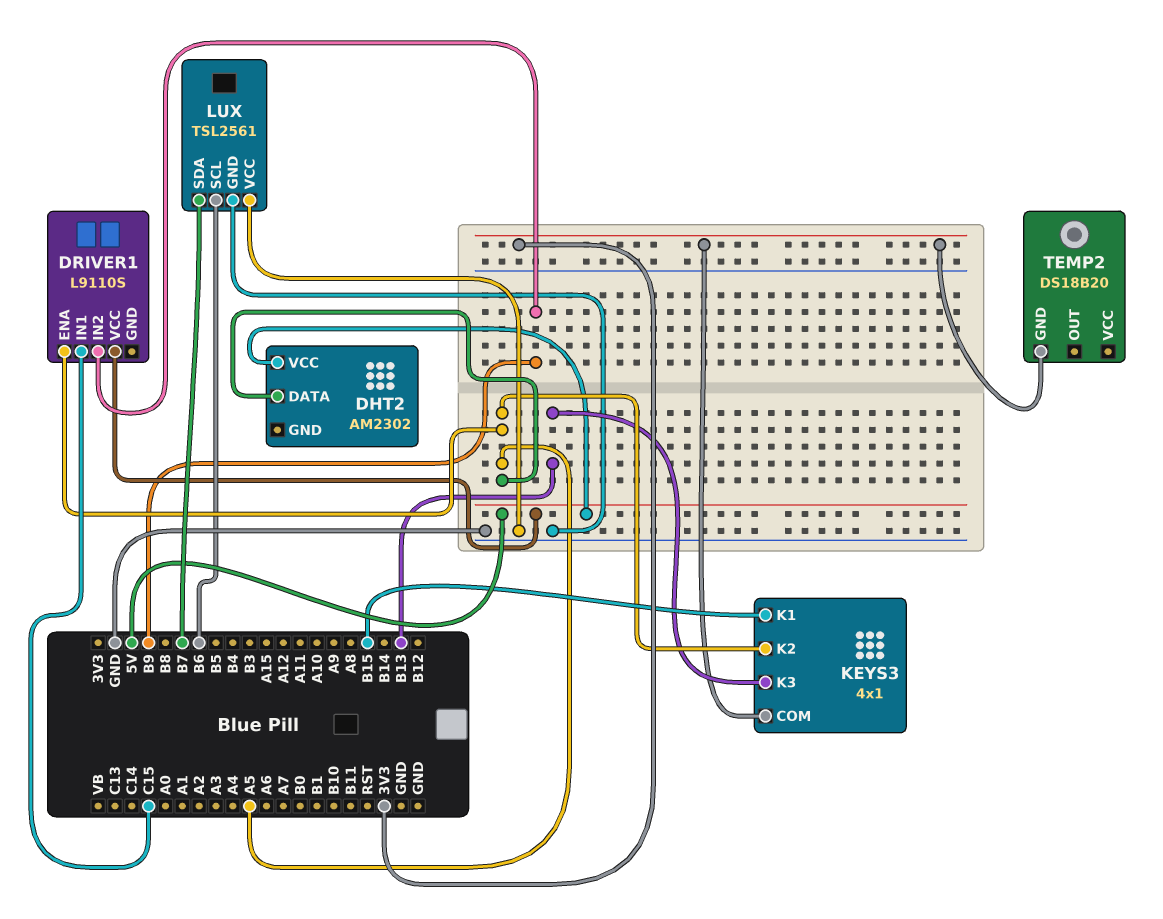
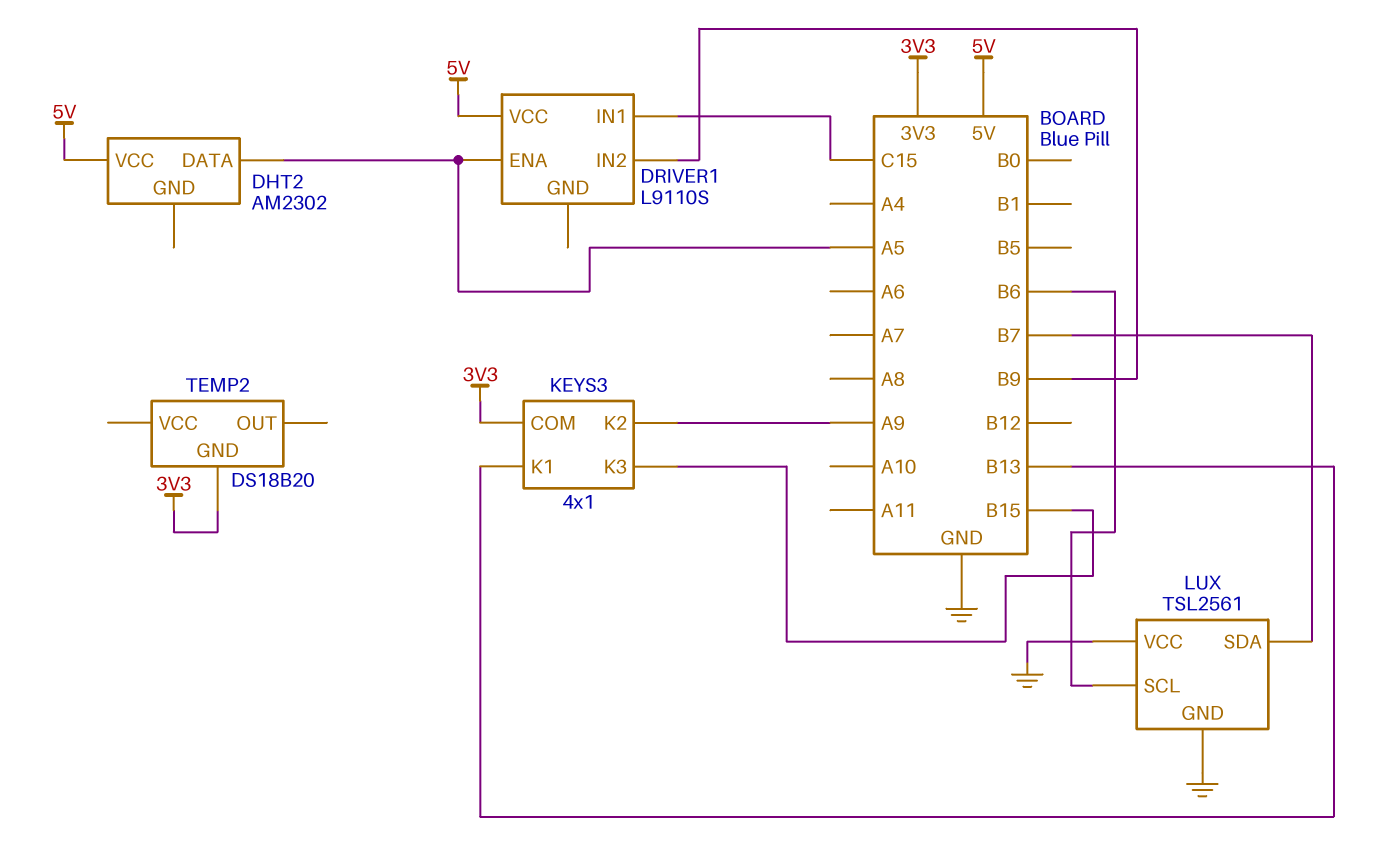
KEYS3 pin K1: B15 -> B13
KEYS3 pin K2: A5 -> A9
KEYS3 pin K3: B13 -> B15

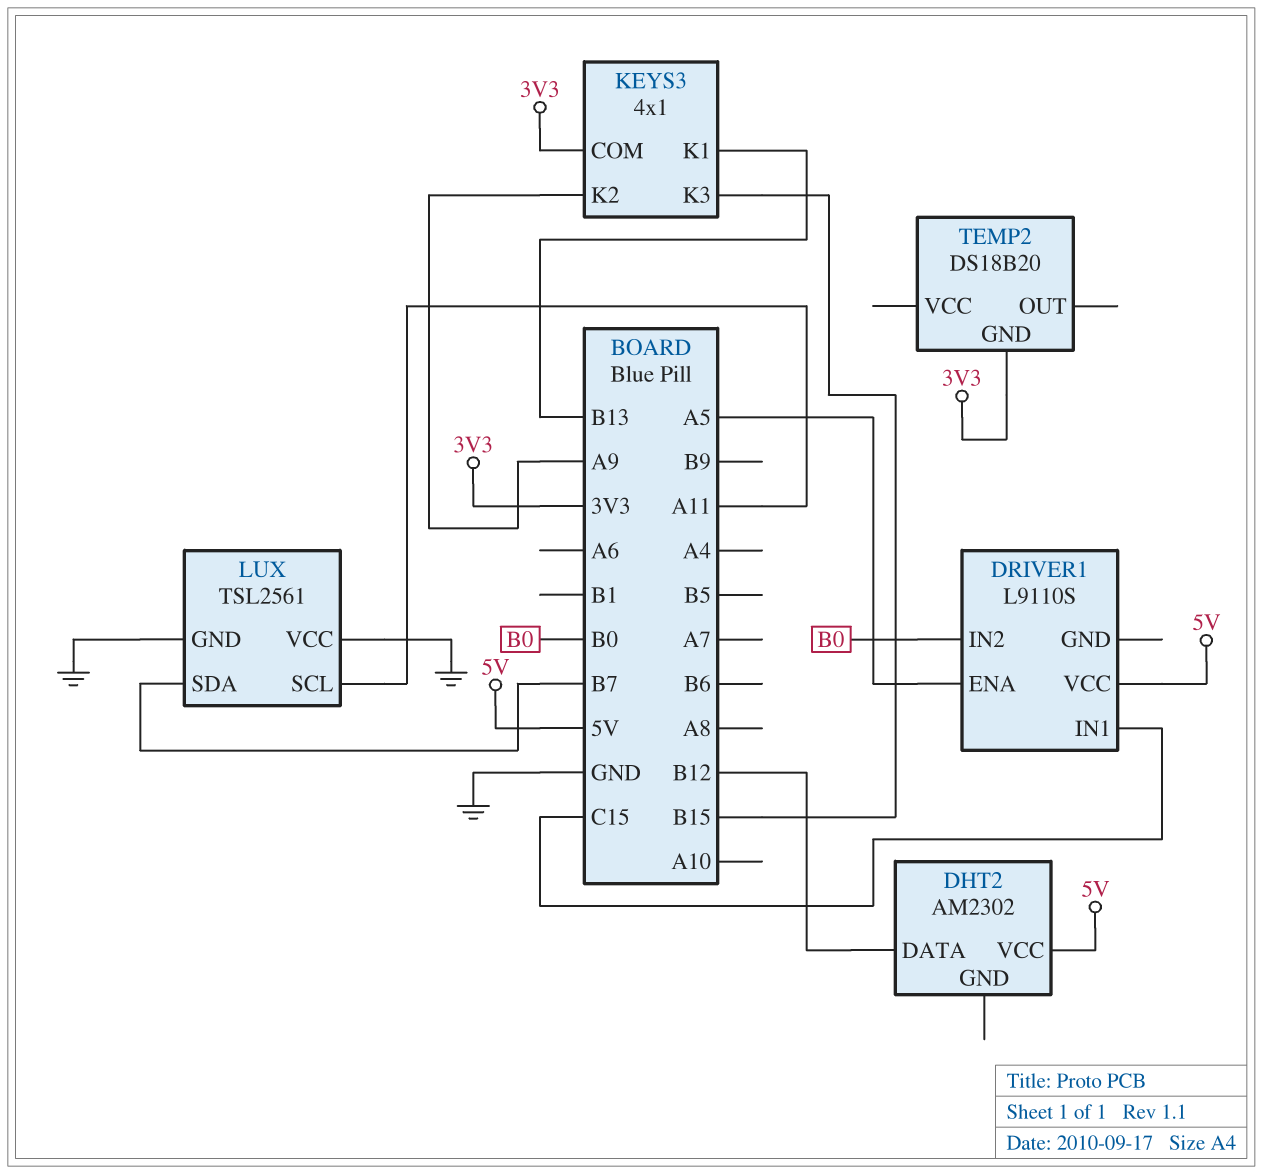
DHT2 pin DATA: A5 -> B12
DRIVER1 pin IN2: B9 -> B0
LUX pin SCL: B6 -> A11

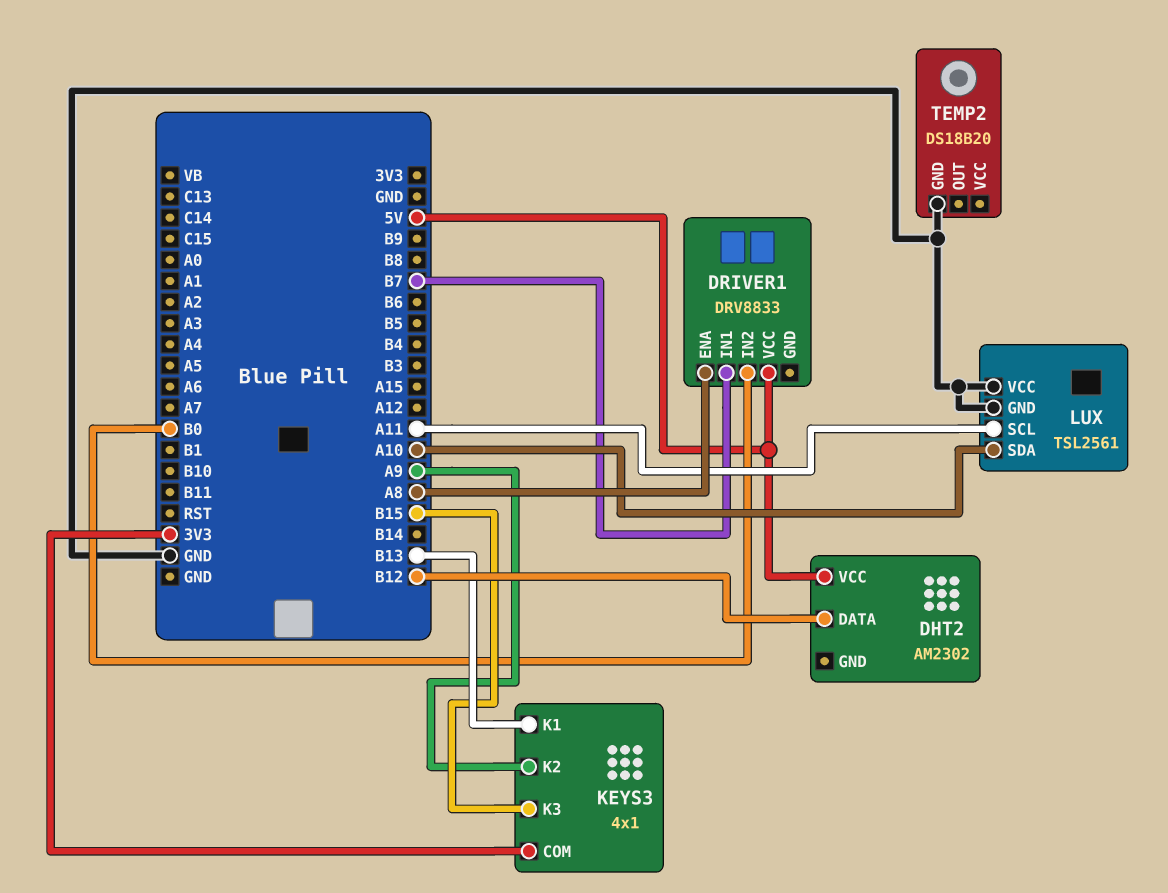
DRIVER1: L9110S -> DRV8833
DRIVER1 pin ENA: A5 -> A8
DRIVER1 pin IN1: C15 -> B7
LUX pin SDA: B7 -> A10
TEMP2 pin GND: 3V3 -> GND

